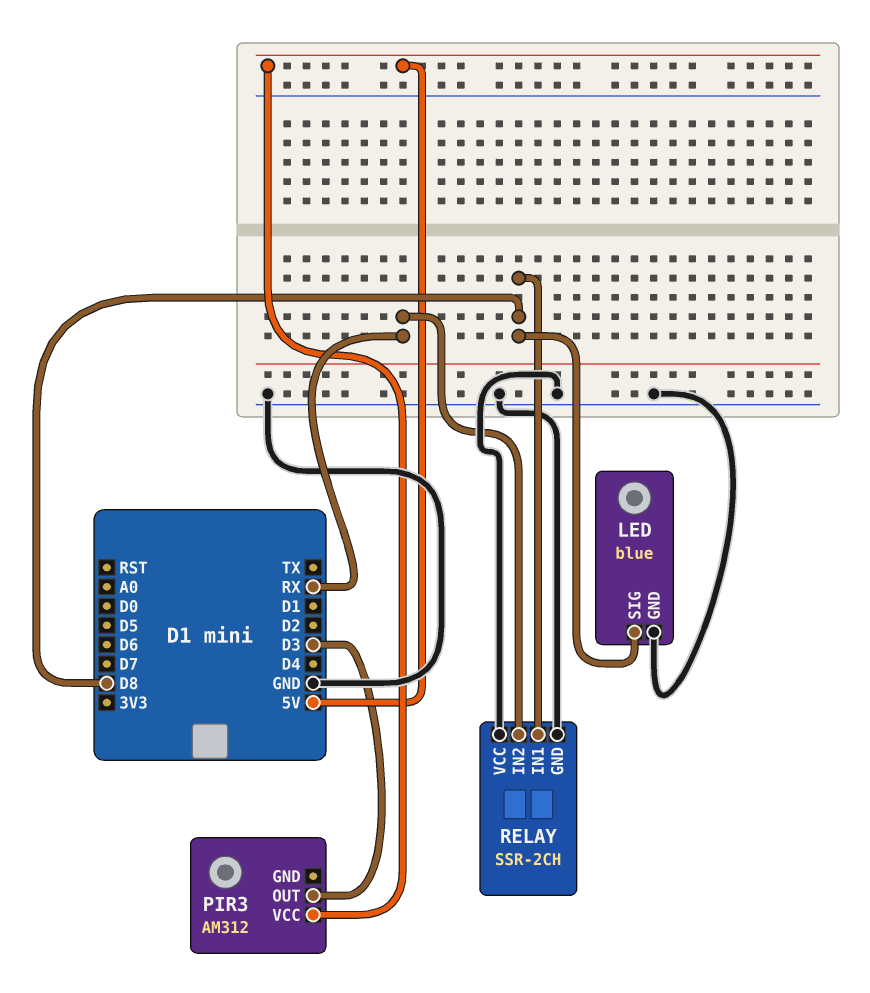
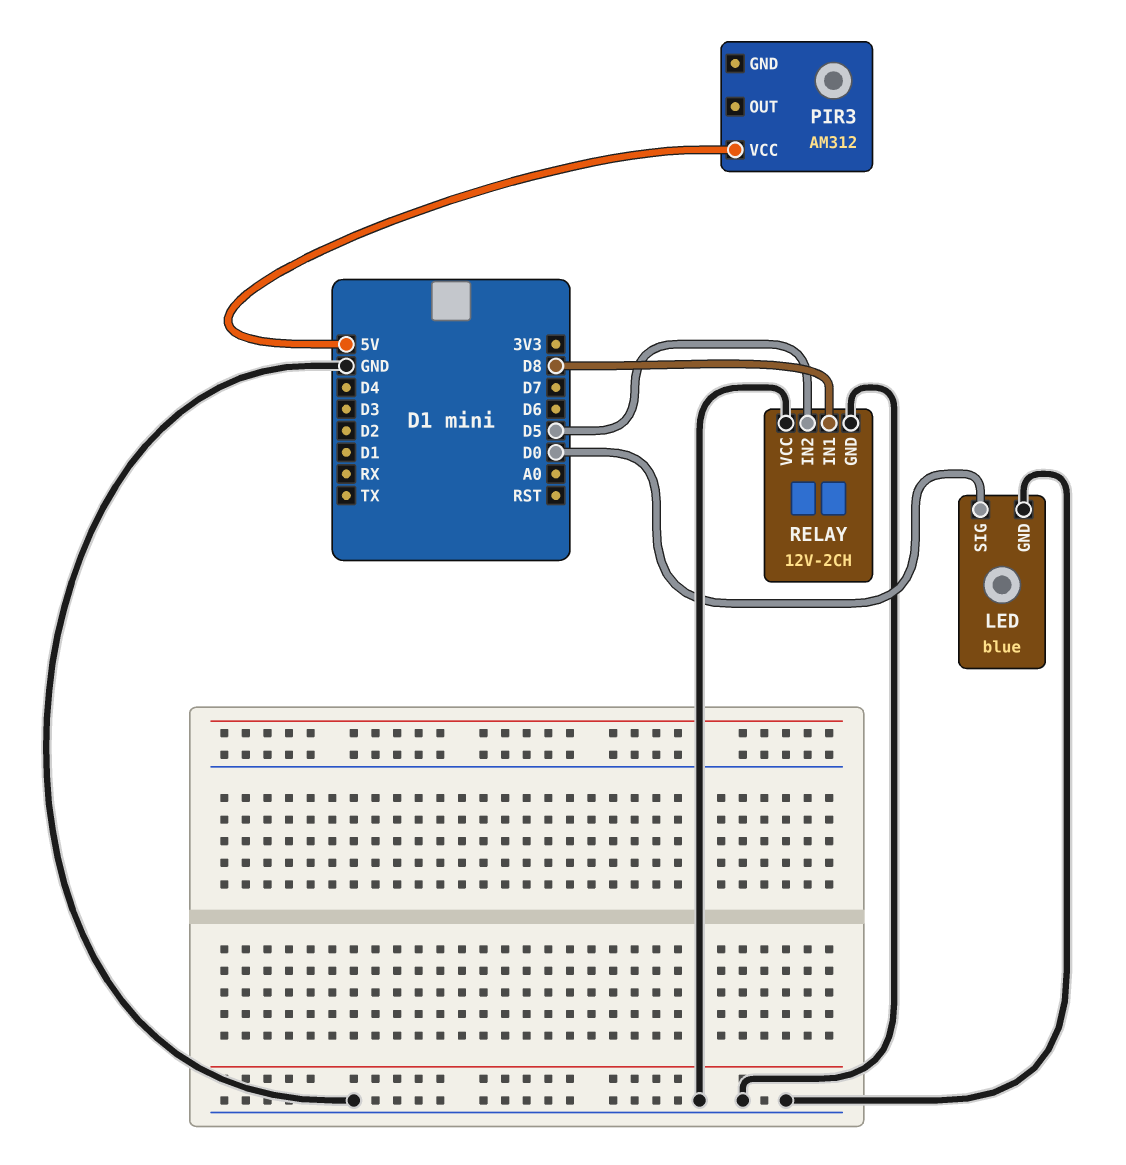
LED pin SIG: D8 -> D0
PIR3 pin OUT: D3 -> none
RELAY: SSR-2CH -> 12V-2CH
RELAY pin IN2: RX -> D5

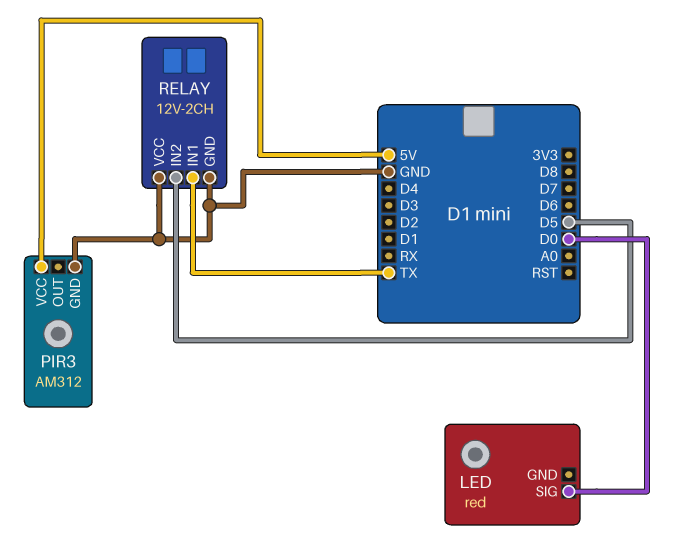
LED: blue -> red
LED pin GND: GND -> none
PIR3 pin GND: none -> GND
RELAY pin IN1: D8 -> TX

